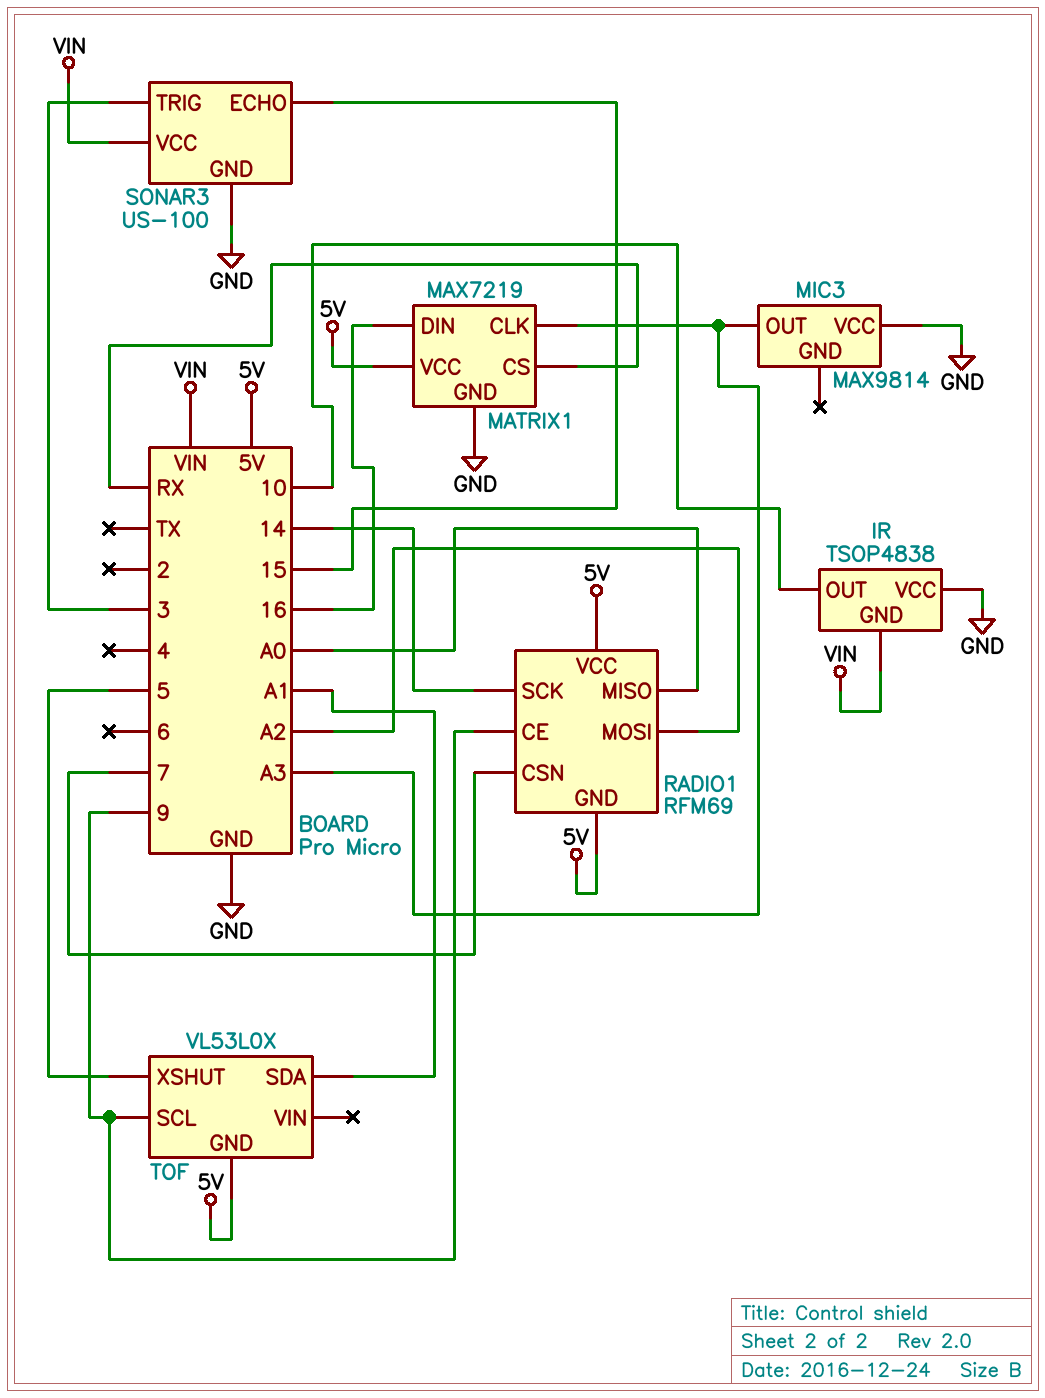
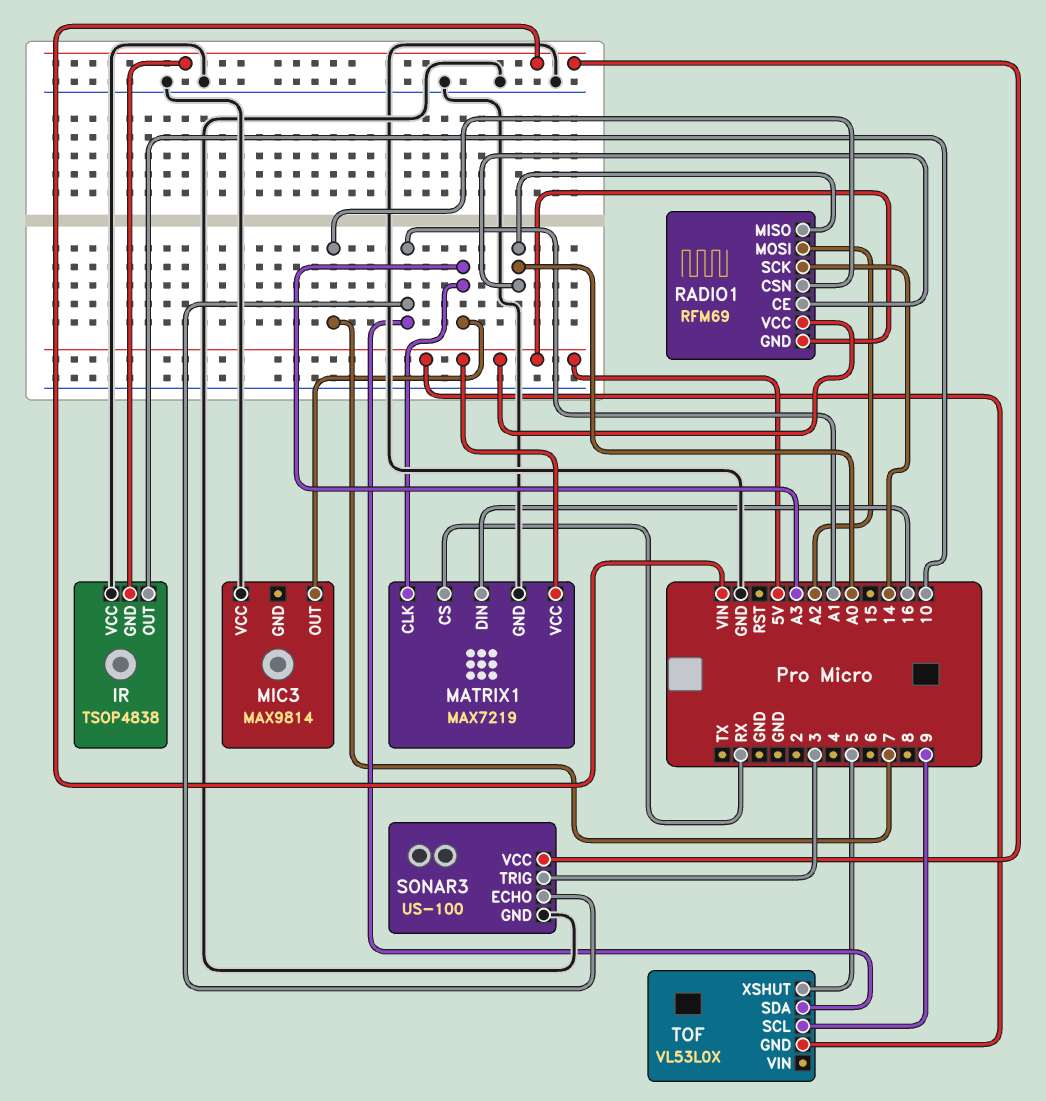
RADIO1 pin CE: 9 -> A0
SONAR3 pin ECHO: 15 -> A1

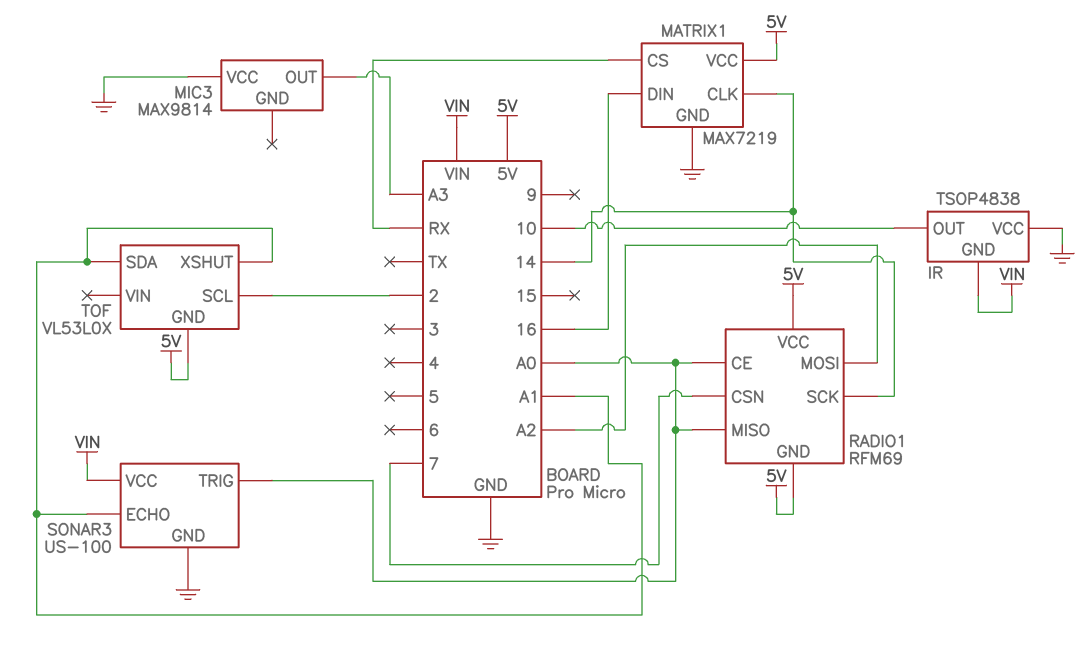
MATRIX1 pin CLK: A3 -> 14
SONAR3 pin TRIG: 3 -> A0
TOF pin SCL: 9 -> 2
TOF pin XSHUT: 5 -> A1

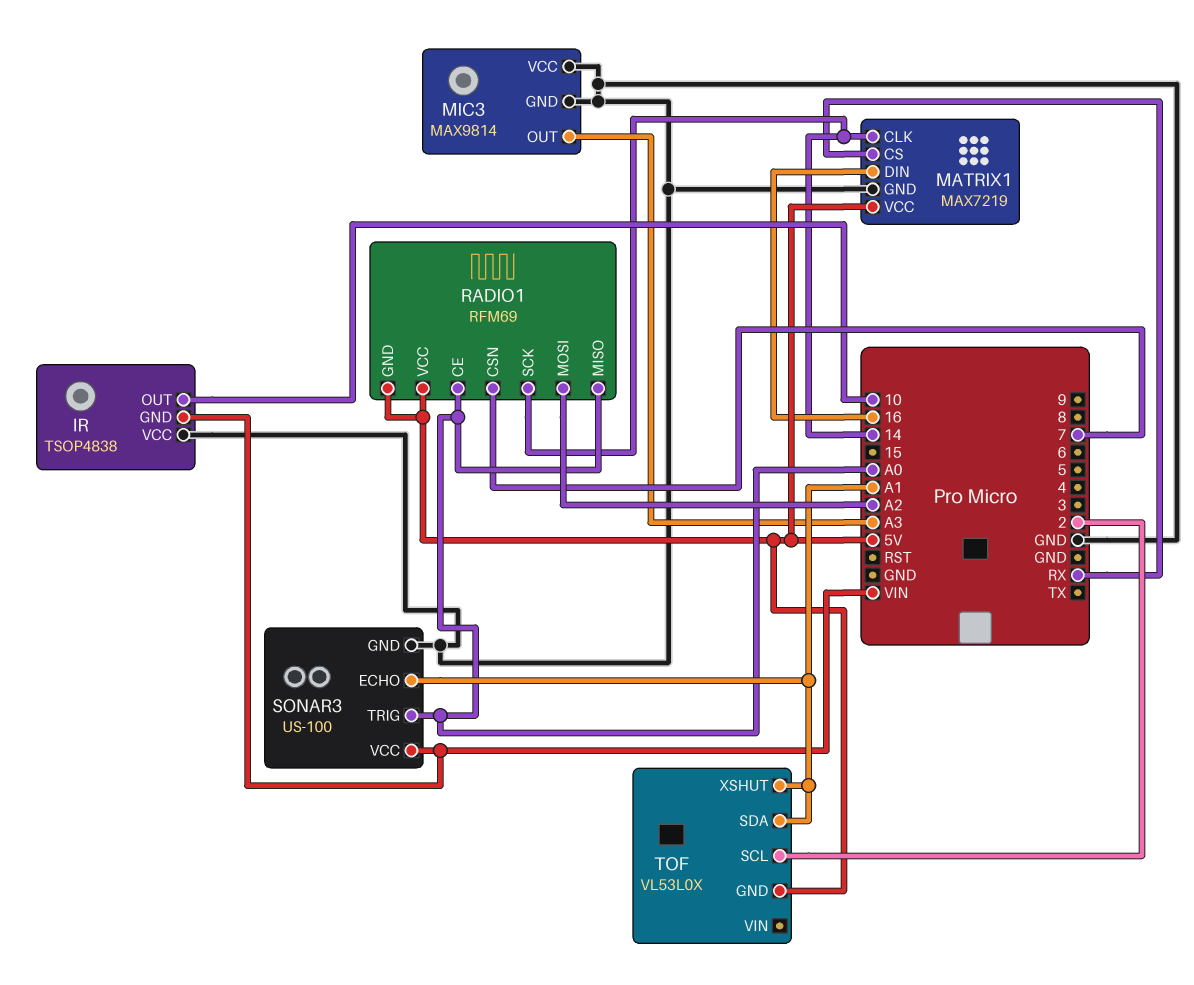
MIC3 pin GND: none -> GND

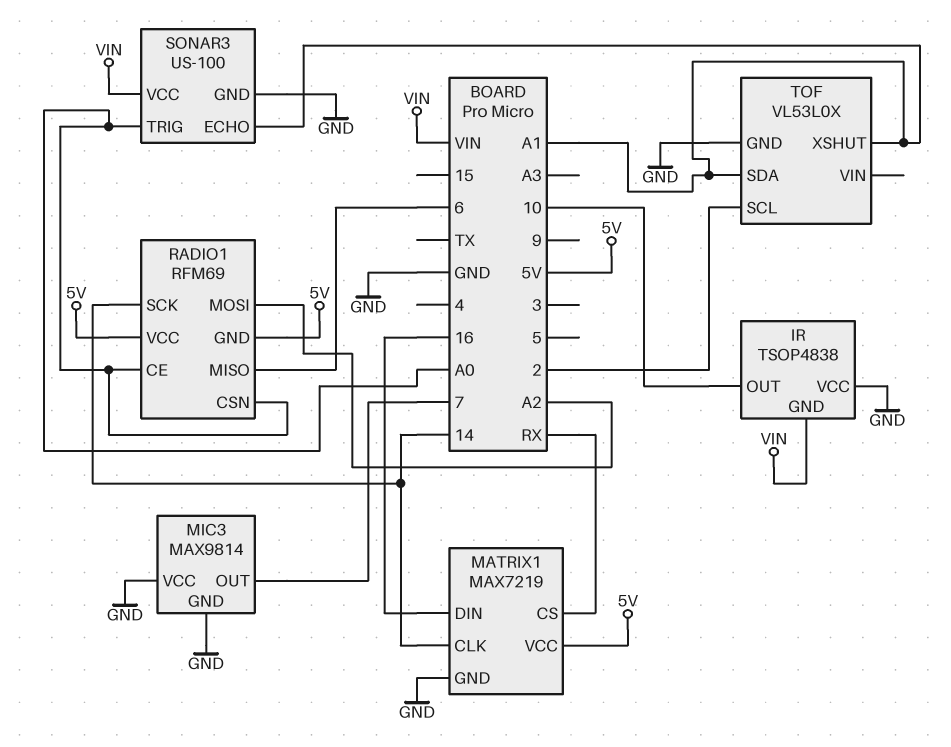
MIC3 pin OUT: A3 -> 7
RADIO1 pin CSN: 7 -> A0
RADIO1 pin MISO: A0 -> 6
TOF pin GND: 5V -> GND

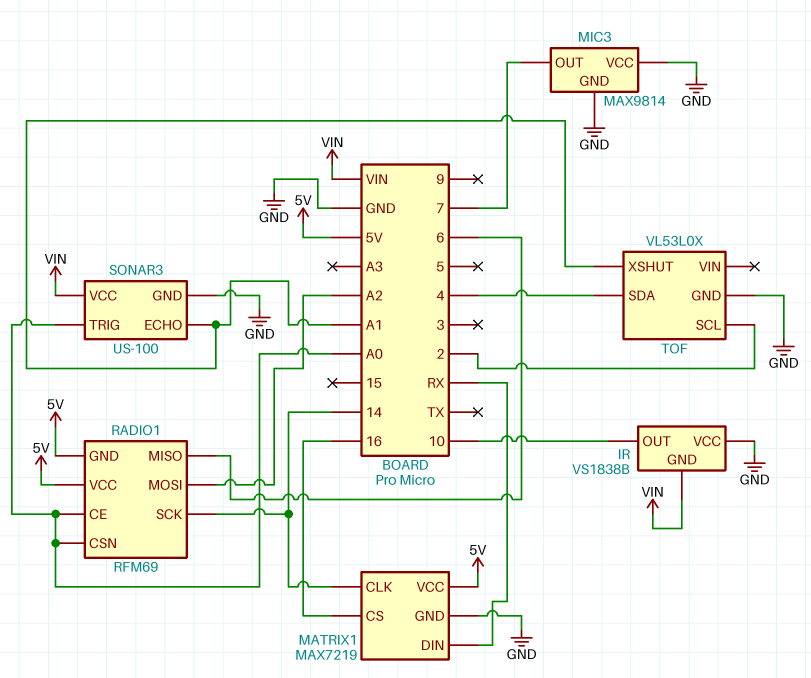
IR: TSOP4838 -> VS1838B
MATRIX1 pin CS: RX -> 16
MATRIX1 pin DIN: 16 -> RX
TOF pin SDA: A1 -> 4

